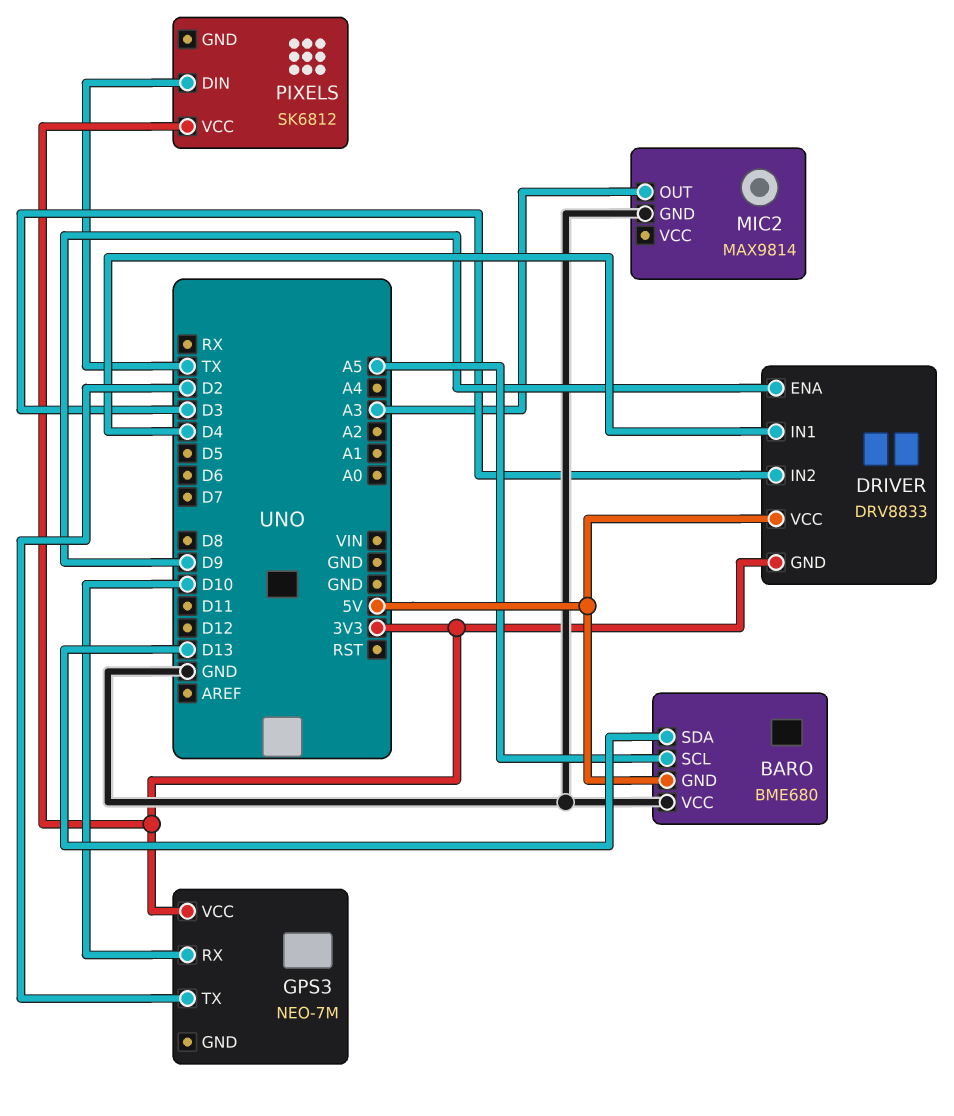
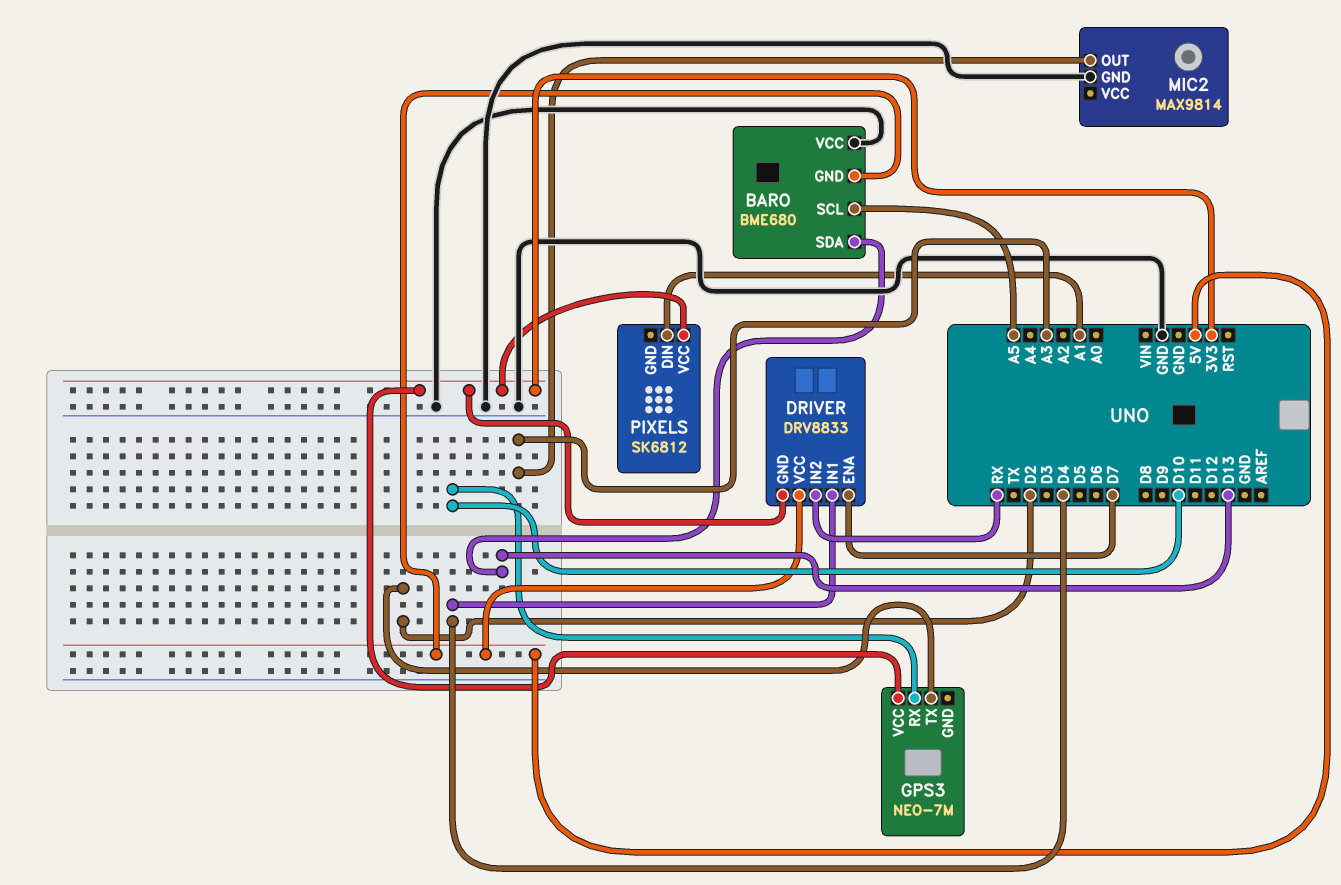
DRIVER pin ENA: D9 -> D7
DRIVER pin IN2: D3 -> RX
PIXELS pin DIN: TX -> A1

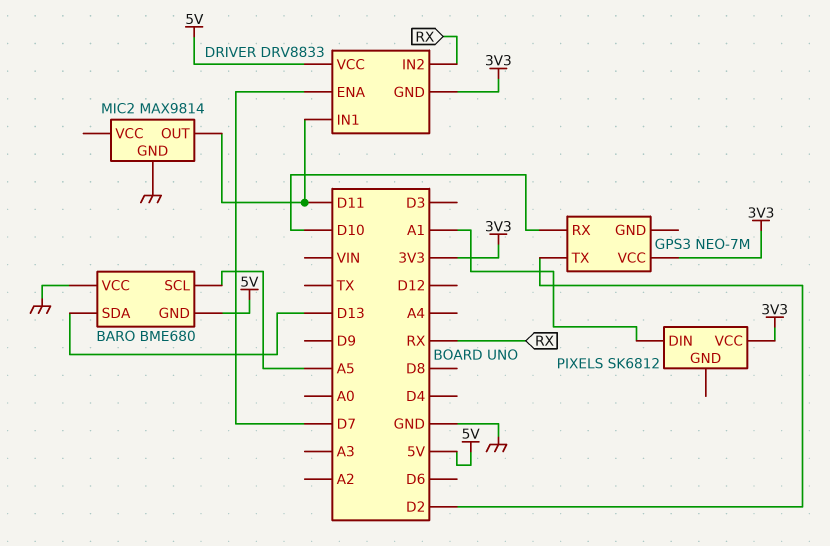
DRIVER pin IN1: D4 -> D11
MIC2 pin OUT: A3 -> D11

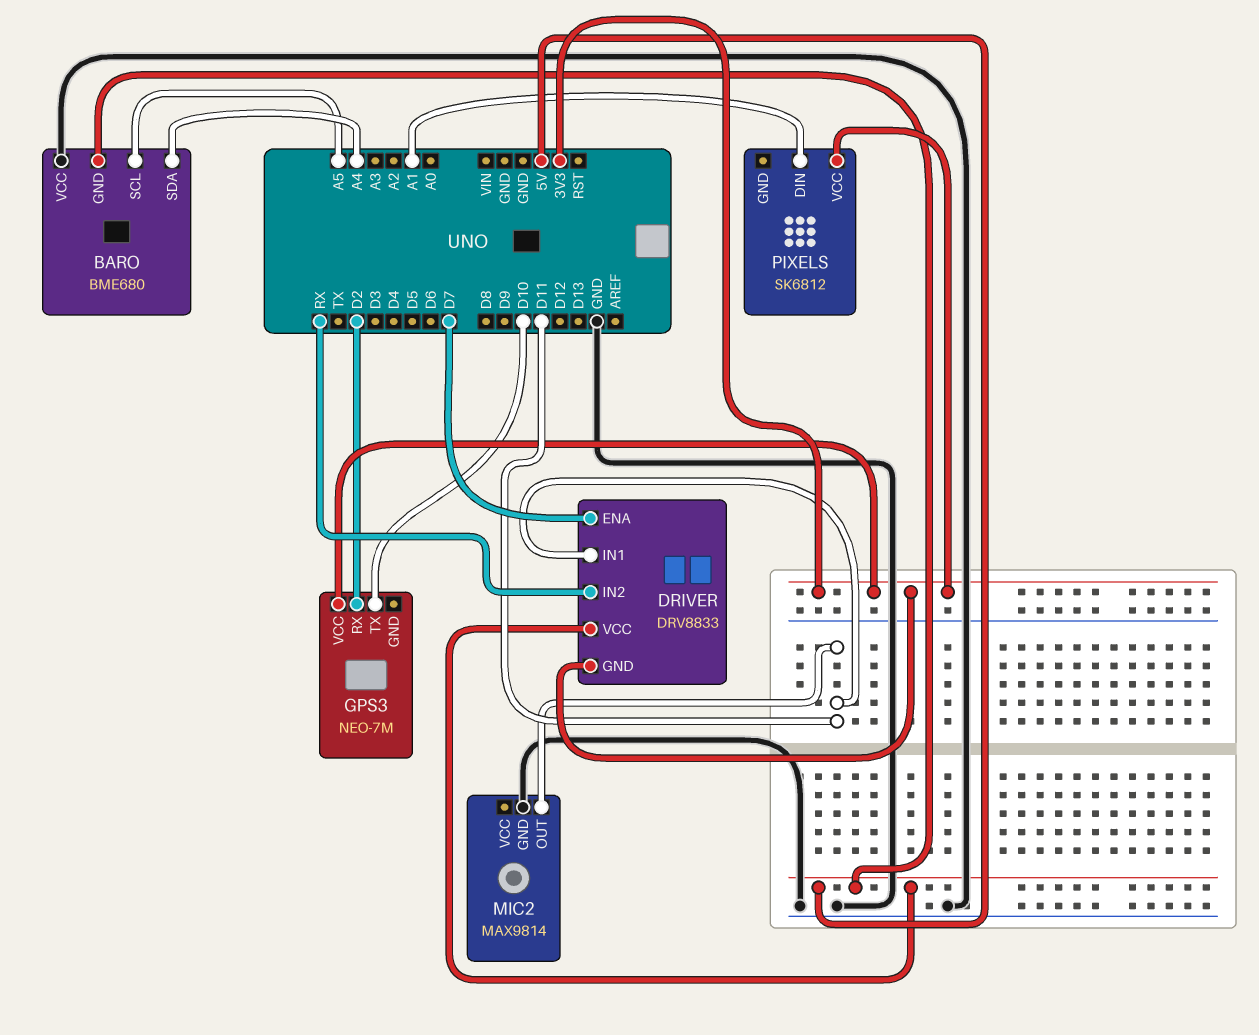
BARO pin SDA: D13 -> A4
GPS3 pin RX: D10 -> D2
GPS3 pin TX: D2 -> D10

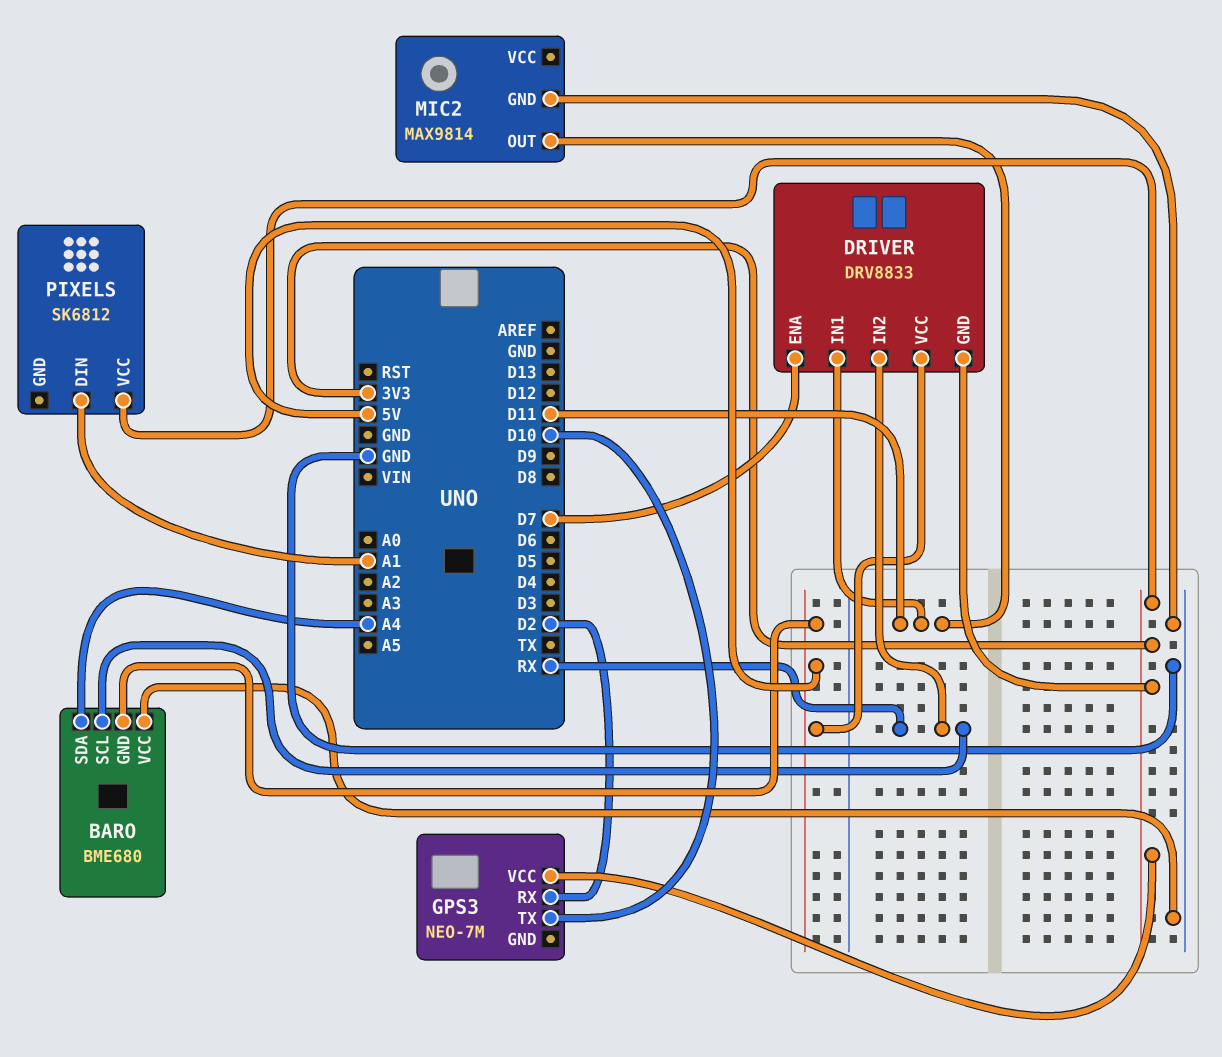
BARO pin SCL: A5 -> RX

